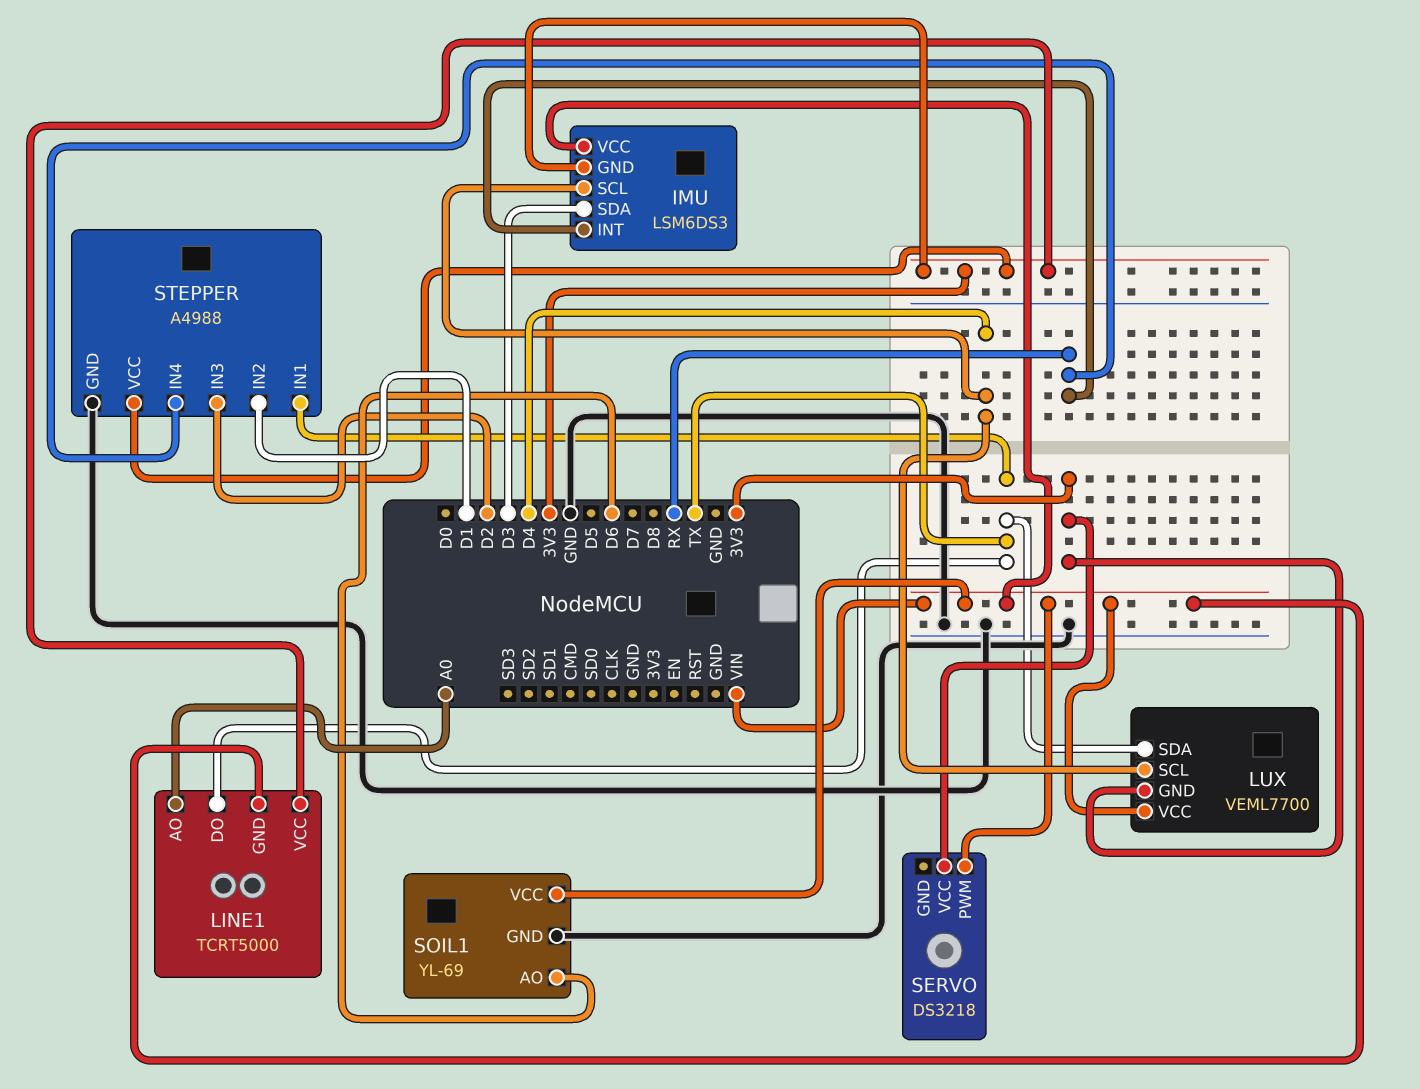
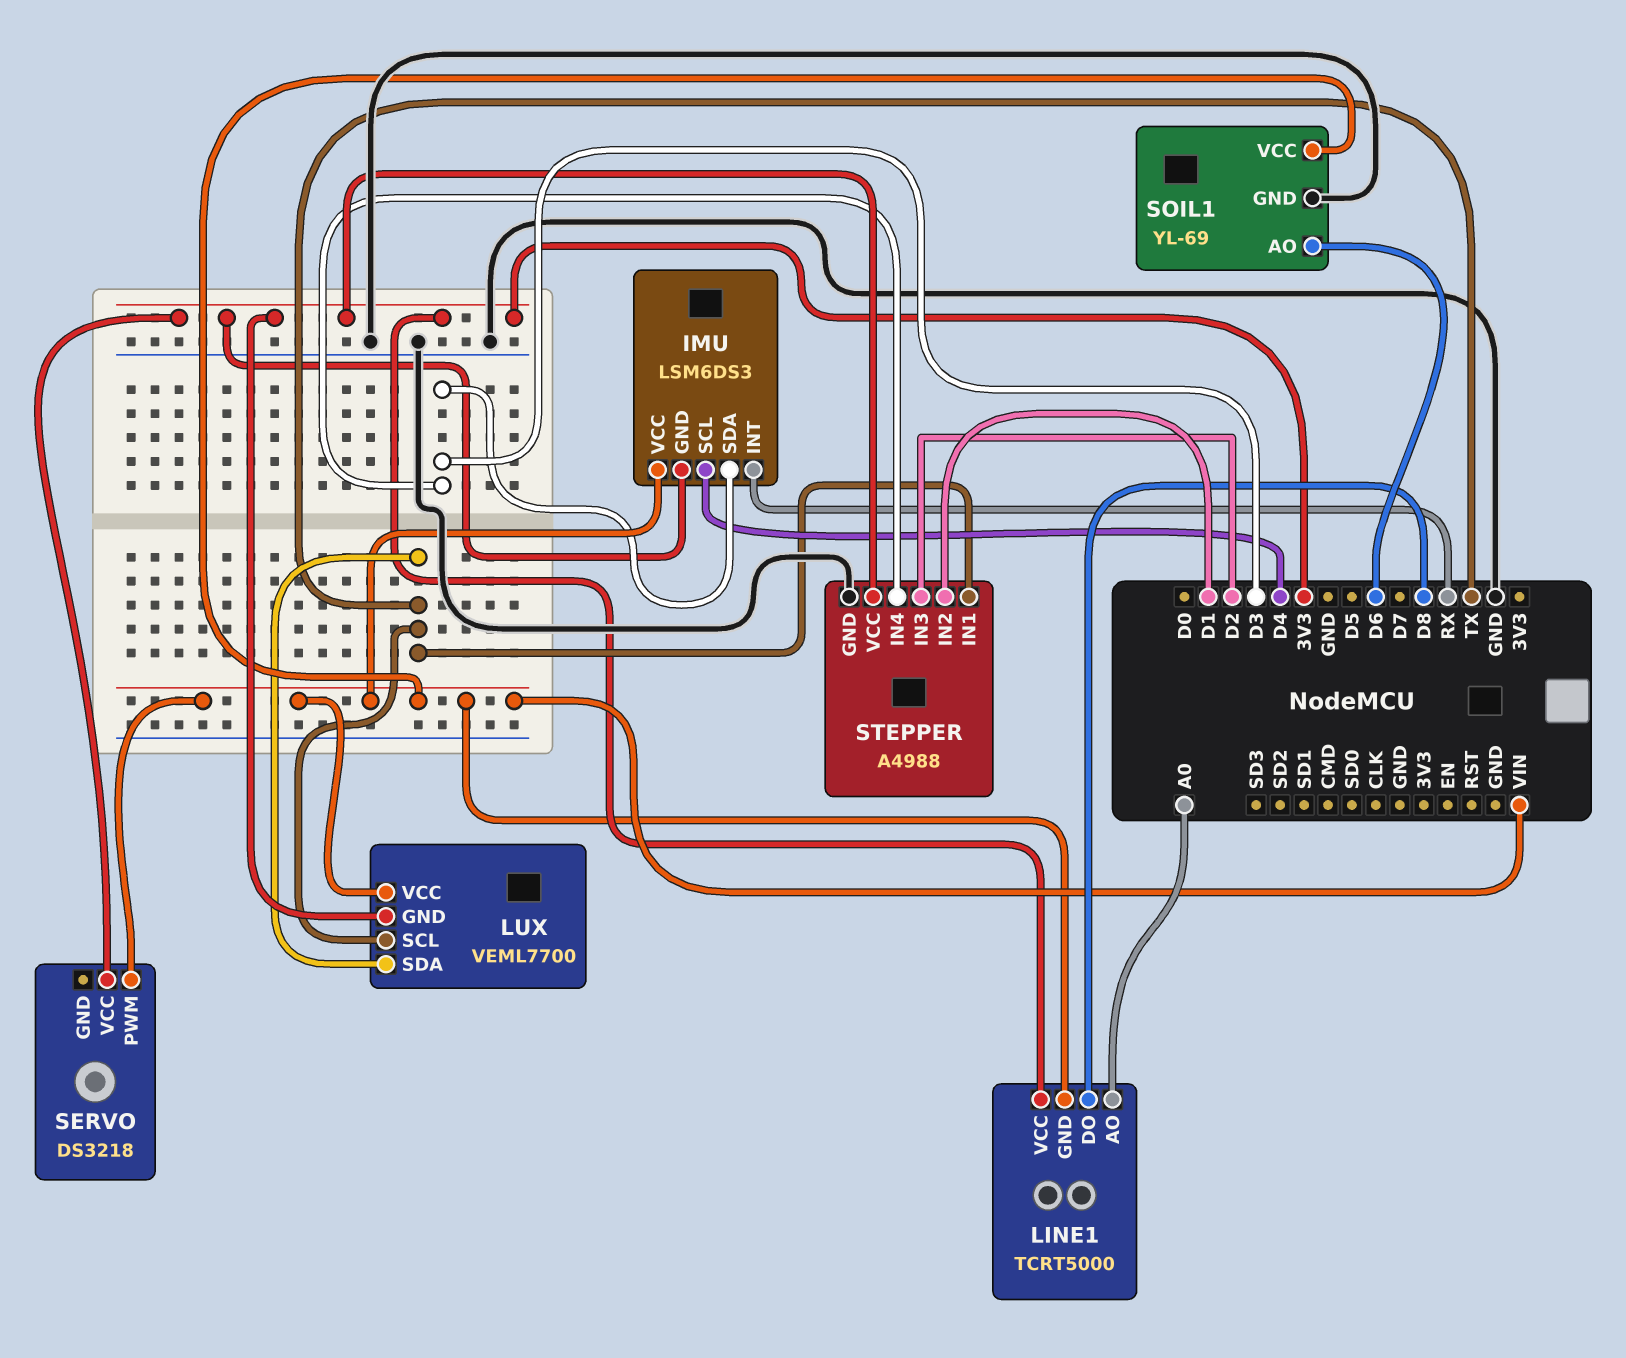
LINE1 pin DO: TX -> D8
LUX pin SCL: D4 -> TX
STEPPER pin IN4: RX -> D3

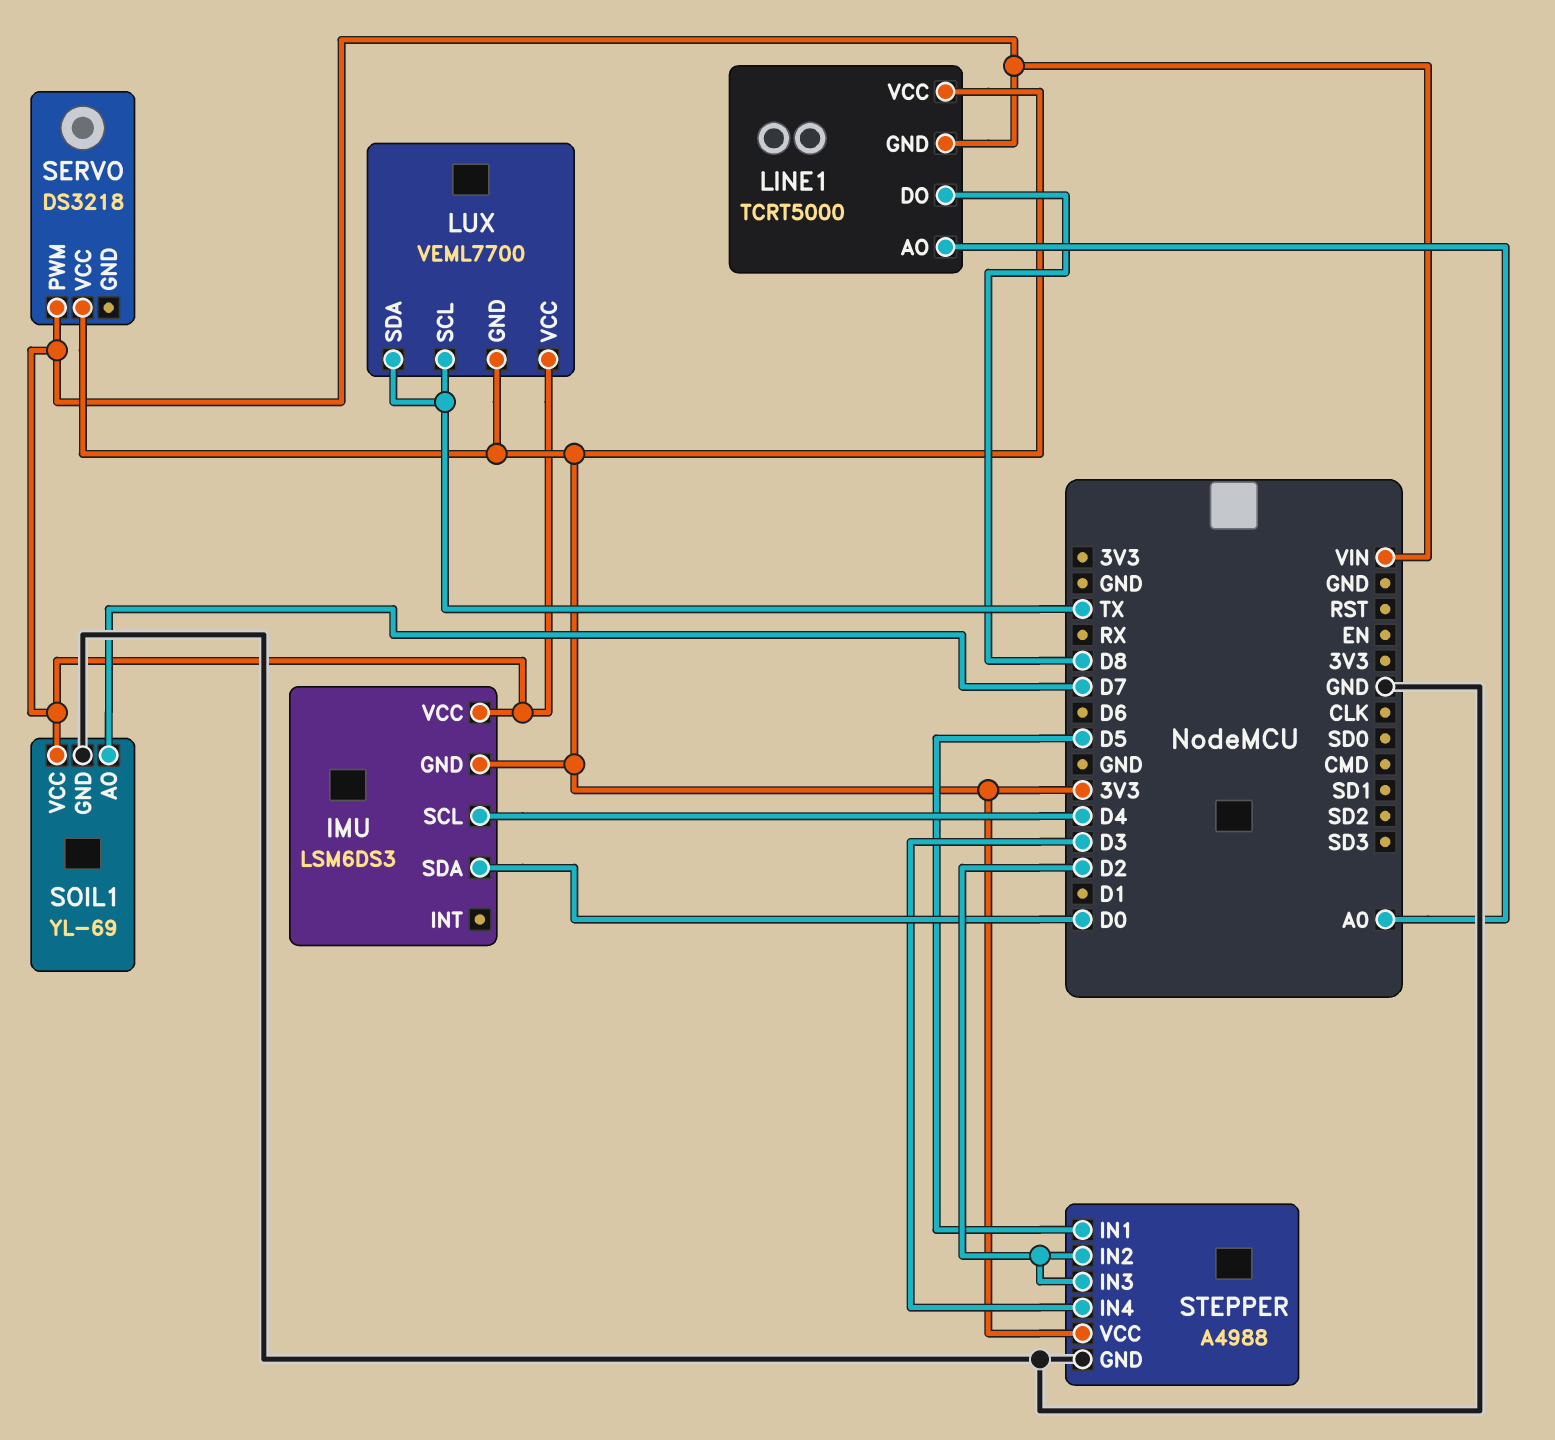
IMU pin INT: RX -> none
IMU pin SDA: D3 -> D0
SOIL1 pin AO: D6 -> D7
STEPPER pin IN1: TX -> D5
STEPPER pin IN2: D1 -> D2

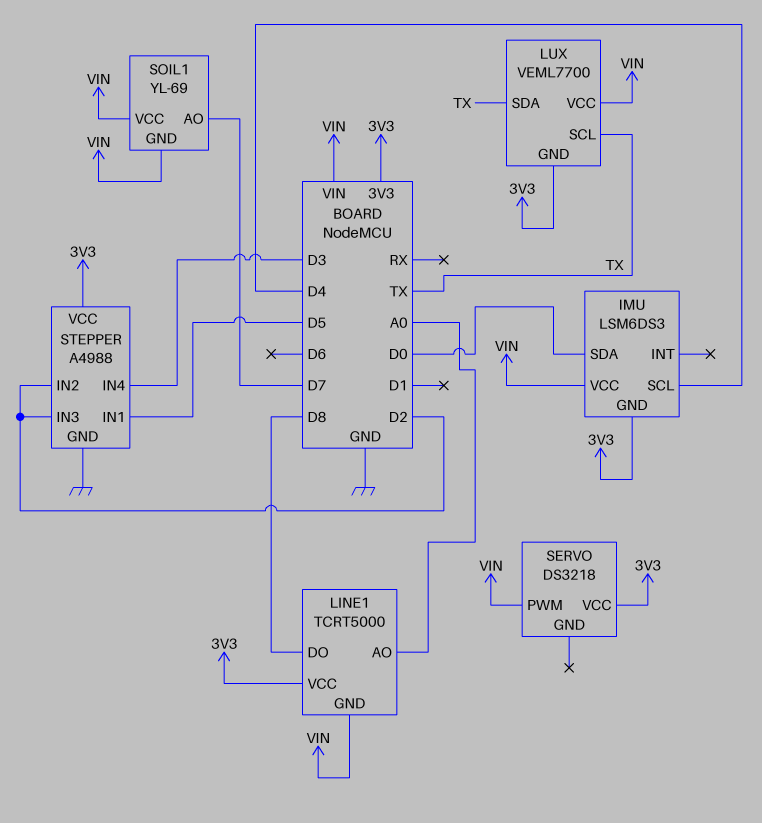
SOIL1 pin GND: GND -> VIN

